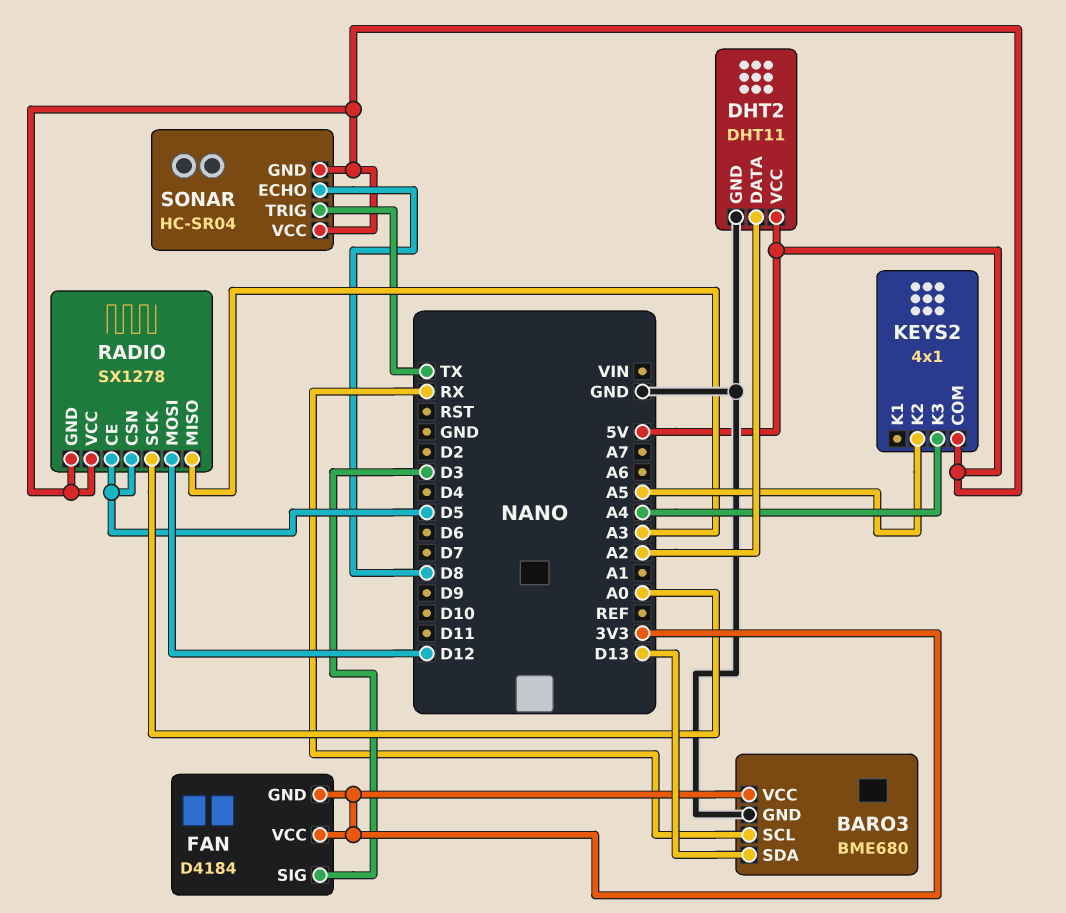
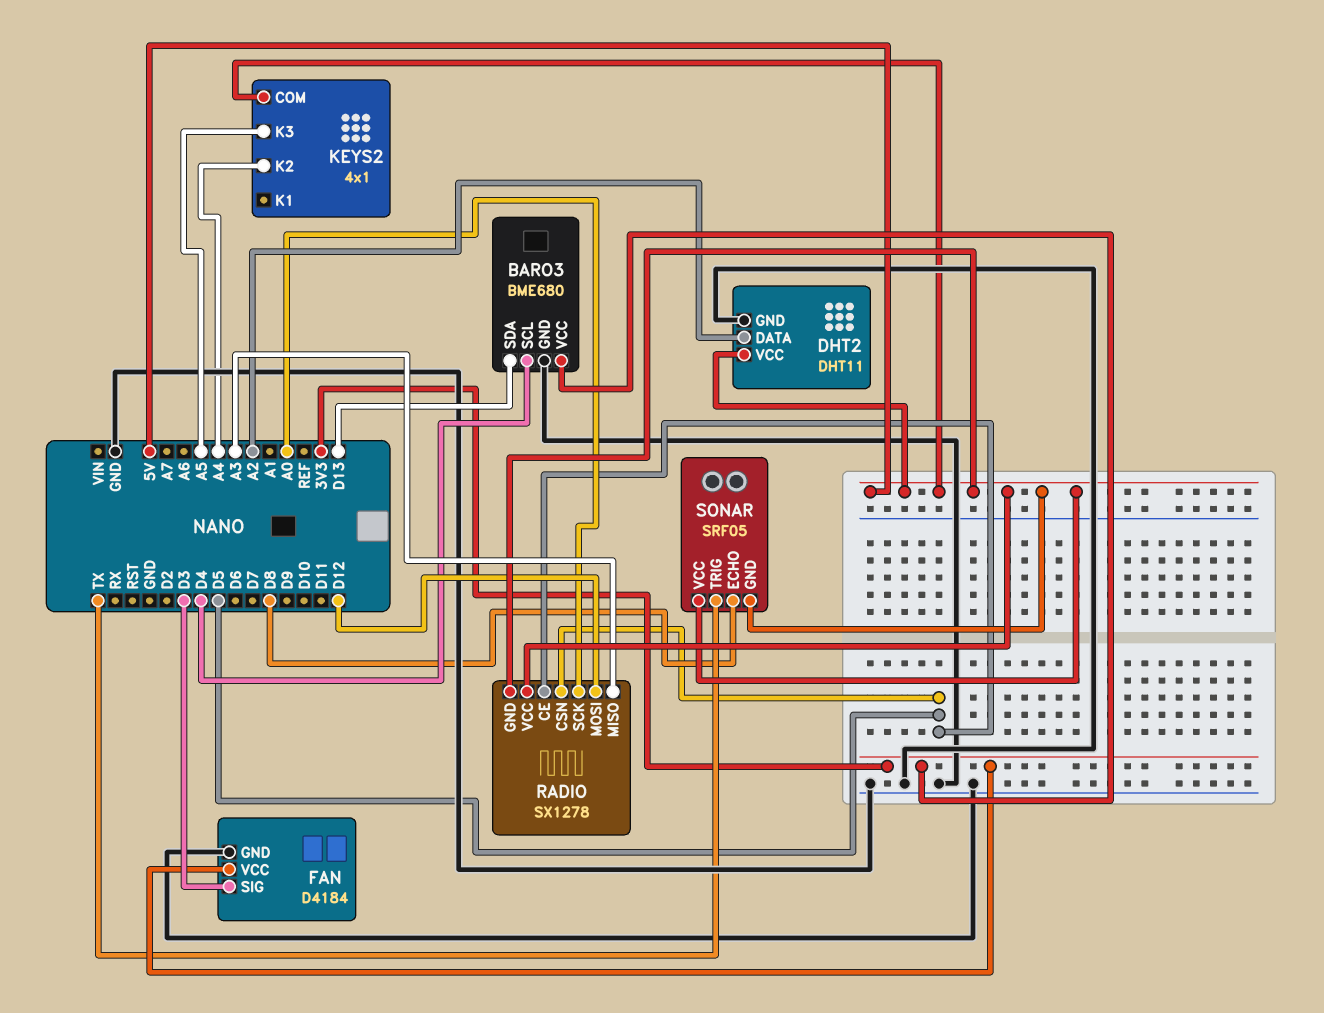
BARO3 pin SCL: RX -> D4
FAN pin GND: 3V3 -> GND
KEYS2 pin K2: A5 -> A4
KEYS2 pin K3: A4 -> A5
SONAR: HC-SR04 -> SRF05

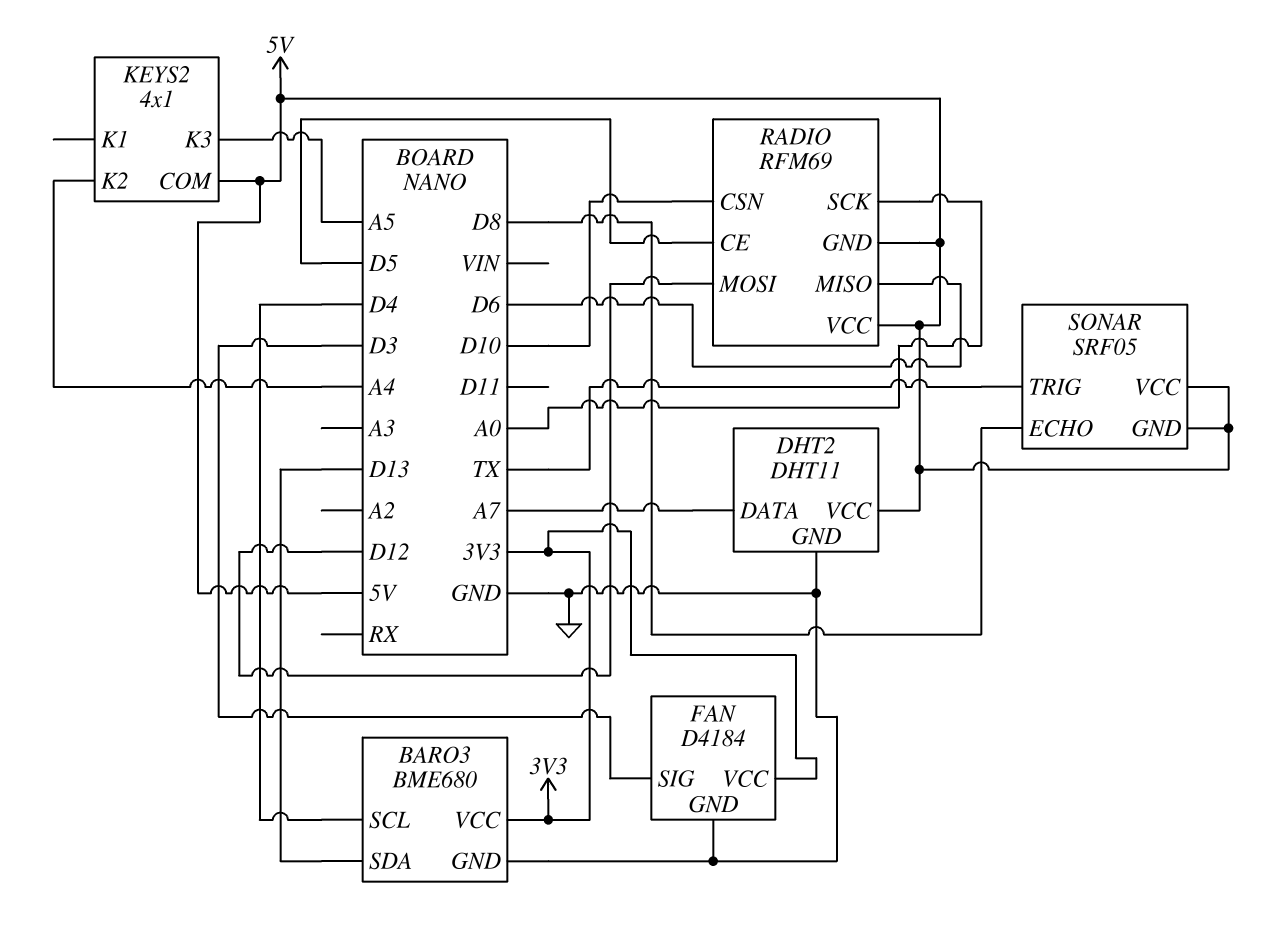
DHT2 pin DATA: A2 -> A7
RADIO: SX1278 -> RFM69
RADIO pin CSN: D5 -> D10
RADIO pin MISO: A3 -> D6

